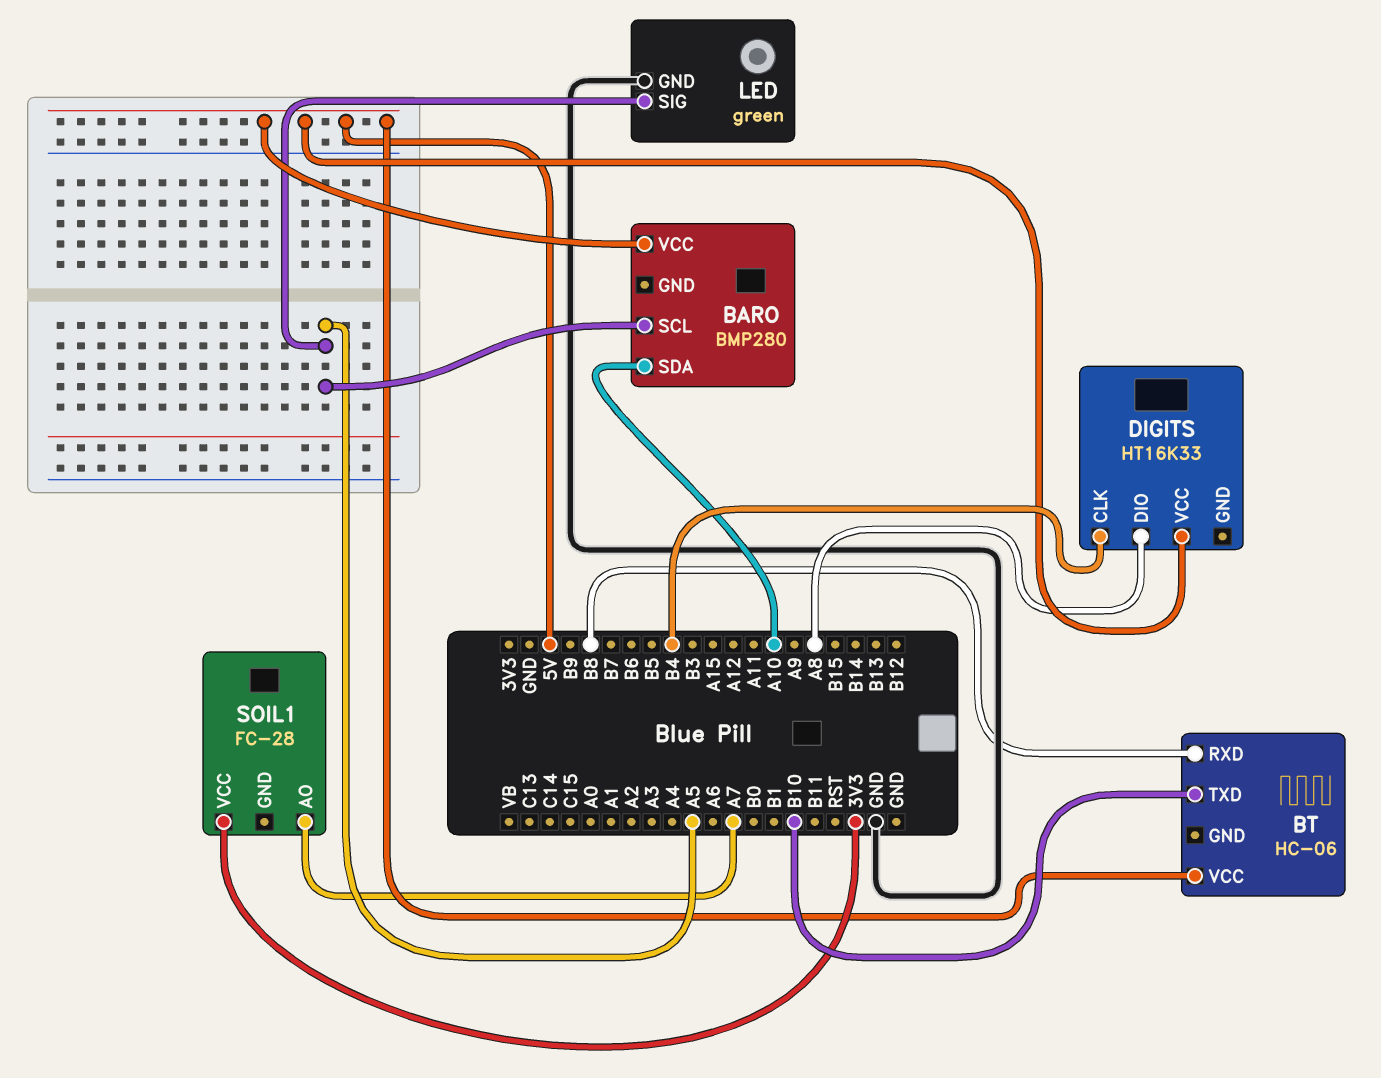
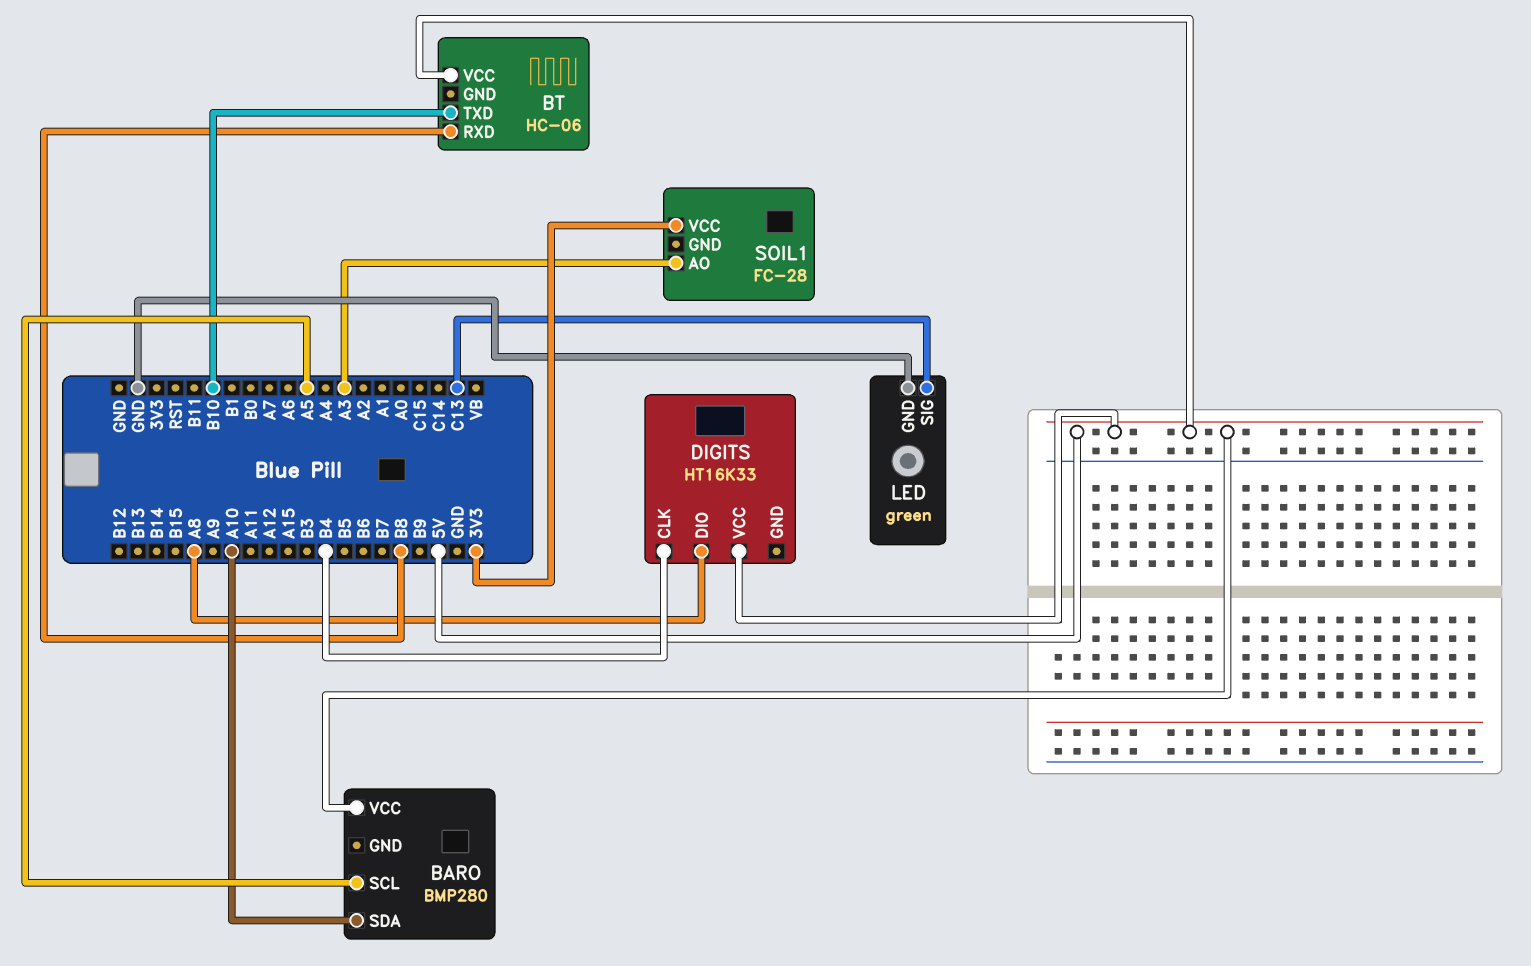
LED pin SIG: A5 -> C13
SOIL1 pin AO: A7 -> A3

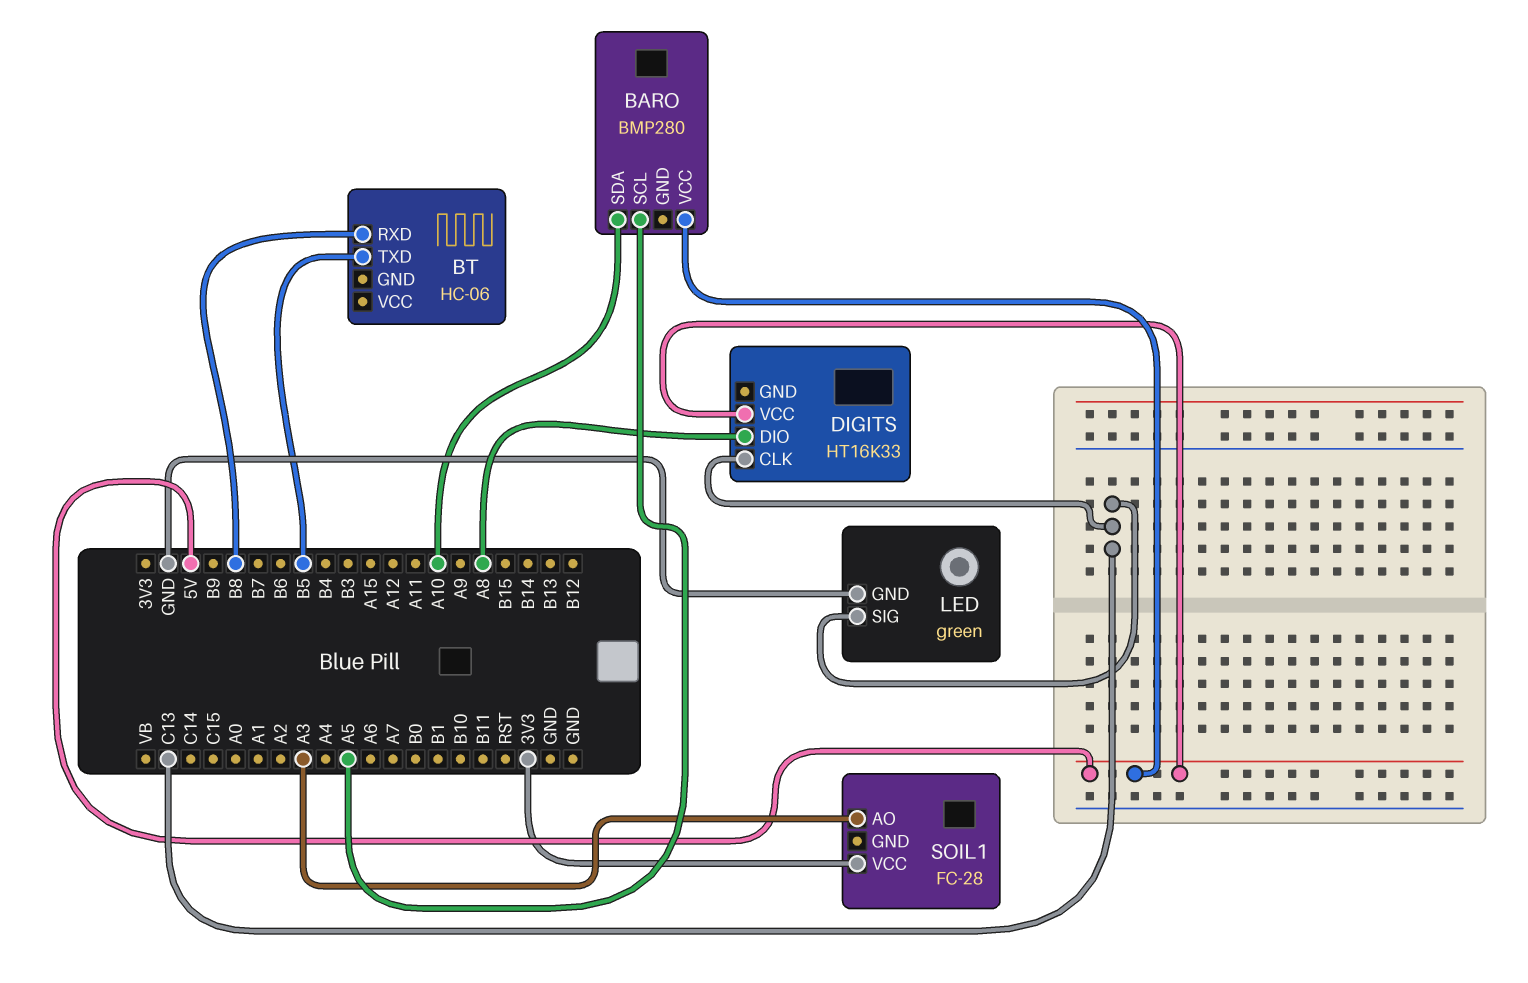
BT pin TXD: B10 -> B5
BT pin VCC: 5V -> none
DIGITS pin CLK: B4 -> C13

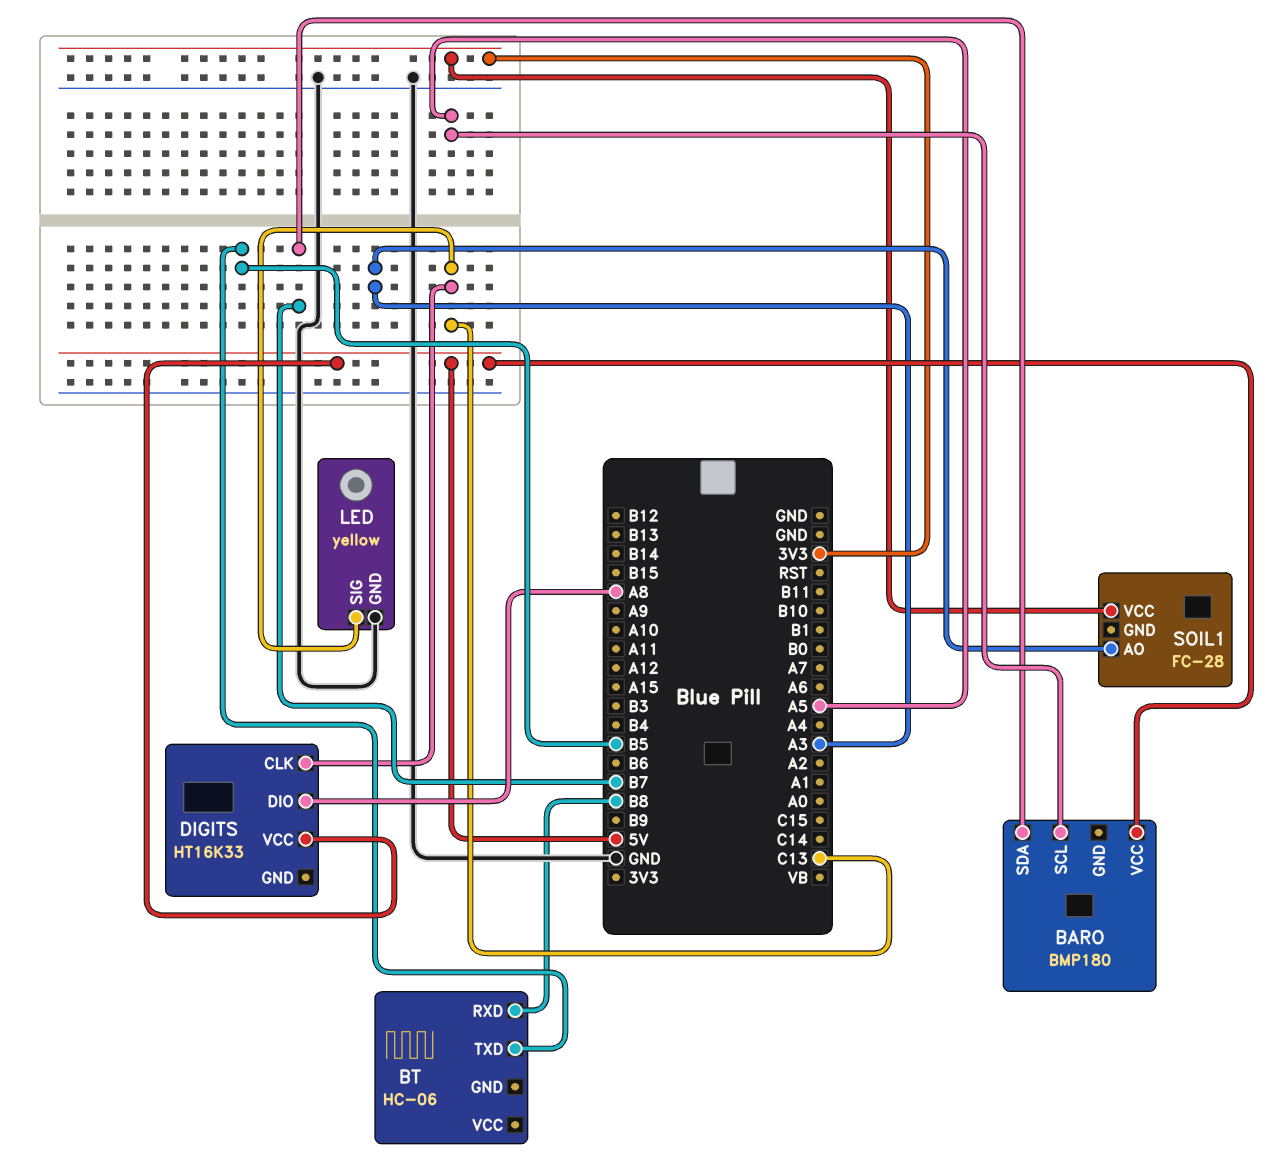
BARO: BMP280 -> BMP180
BARO pin SDA: A10 -> B7
LED: green -> yellow

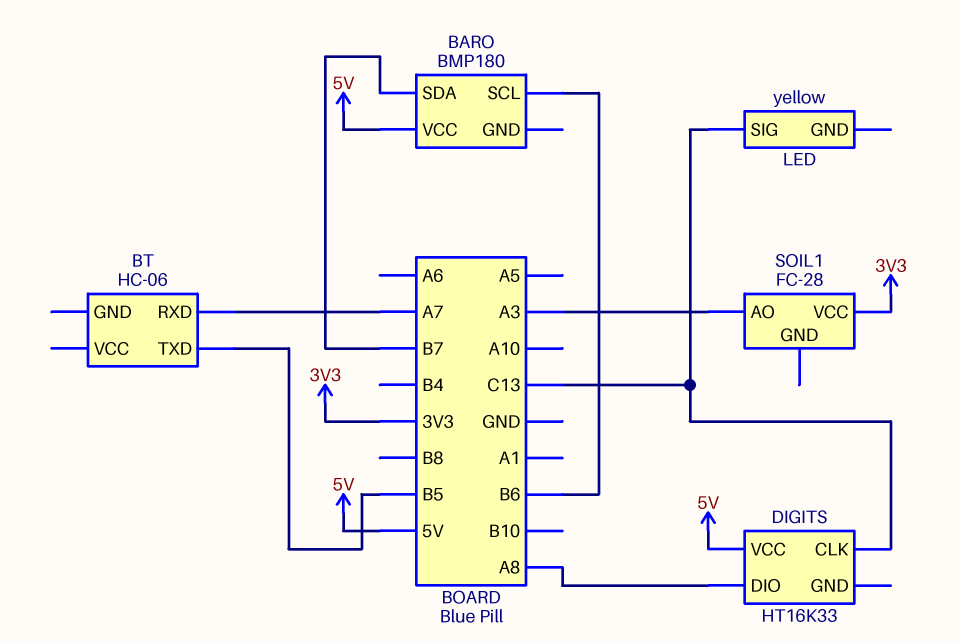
BARO pin SCL: A5 -> B6
BT pin RXD: B8 -> A7
LED pin GND: GND -> none

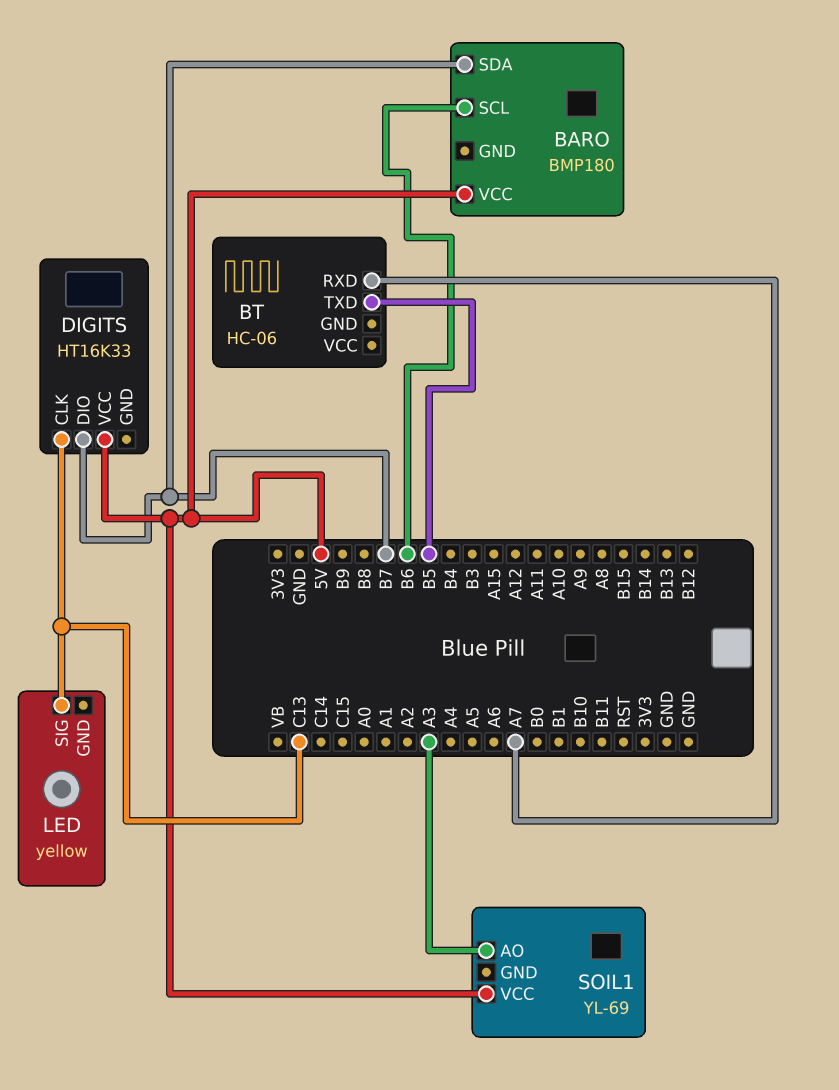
DIGITS pin DIO: A8 -> B7
SOIL1: FC-28 -> YL-69
SOIL1 pin VCC: 3V3 -> 5V

